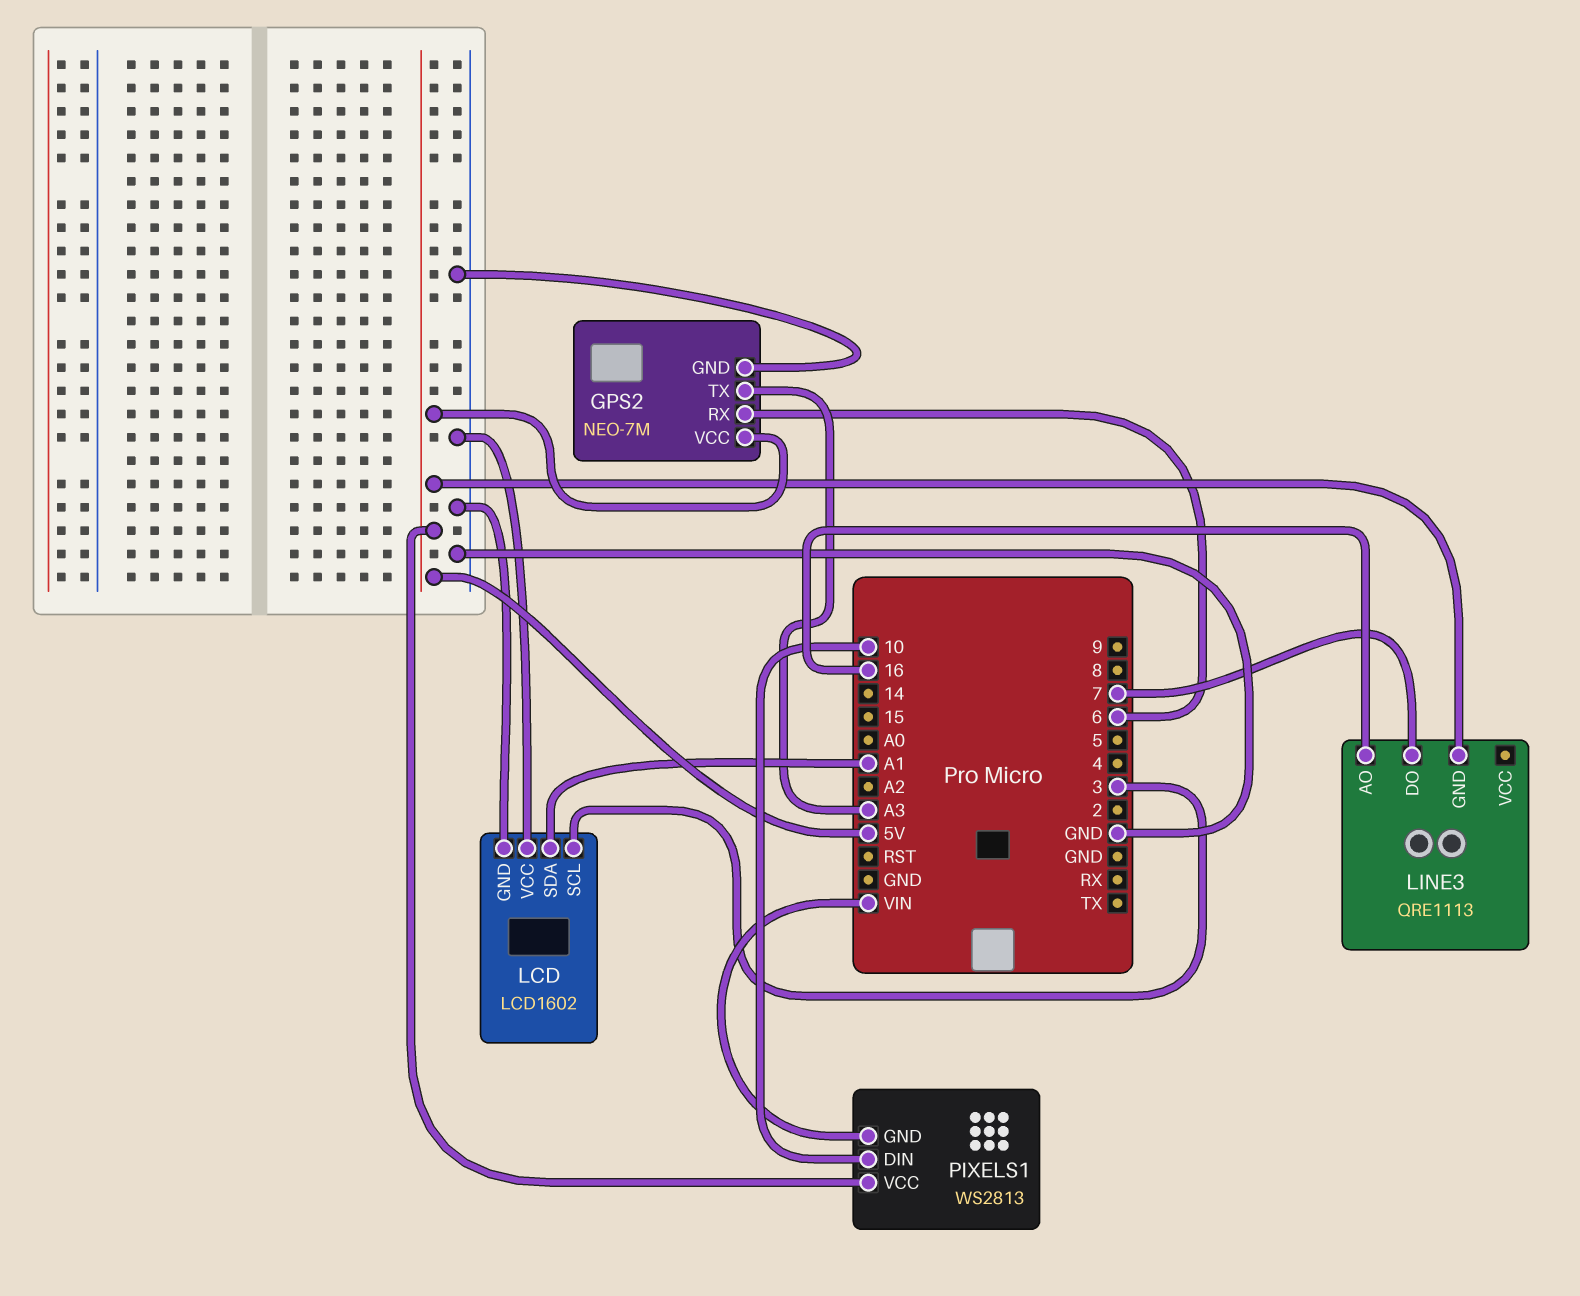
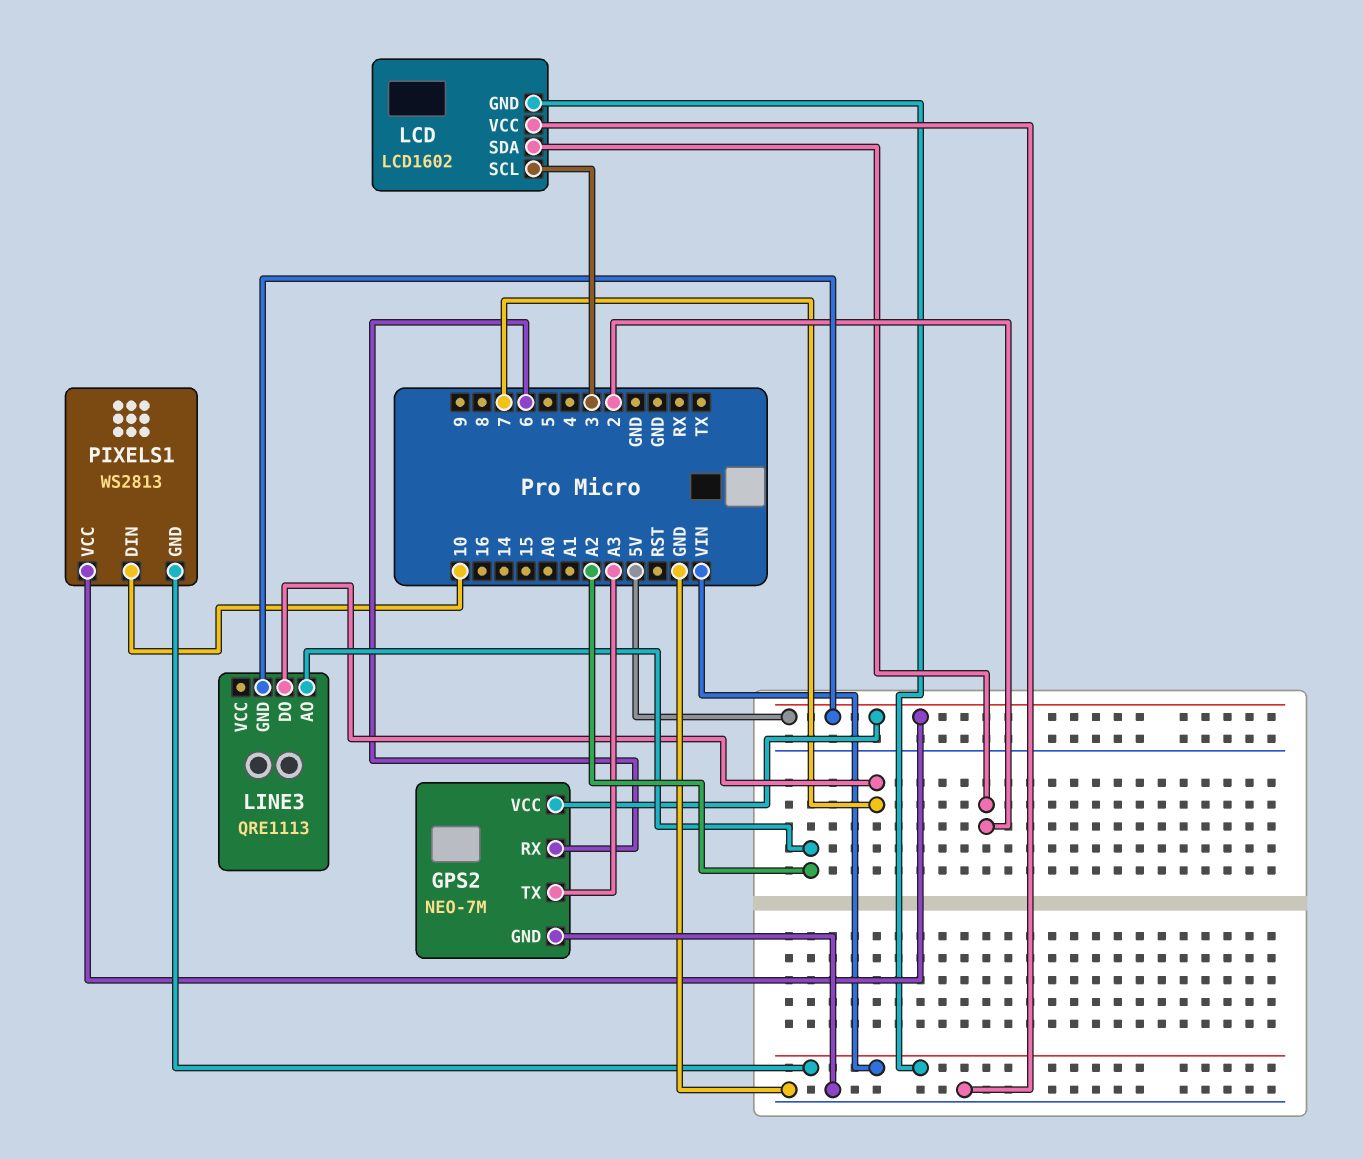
LCD pin GND: GND -> VIN
LCD pin SDA: A1 -> 2
LINE3 pin AO: 16 -> A2

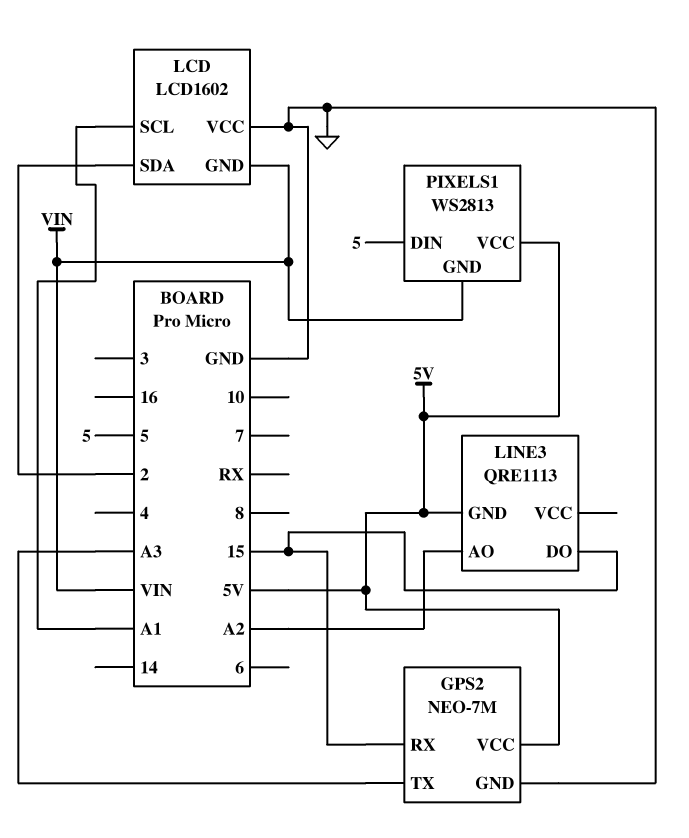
GPS2 pin RX: 6 -> 15
LCD pin SCL: 3 -> A1
LINE3 pin DO: 7 -> 15
PIXELS1 pin DIN: 10 -> 5

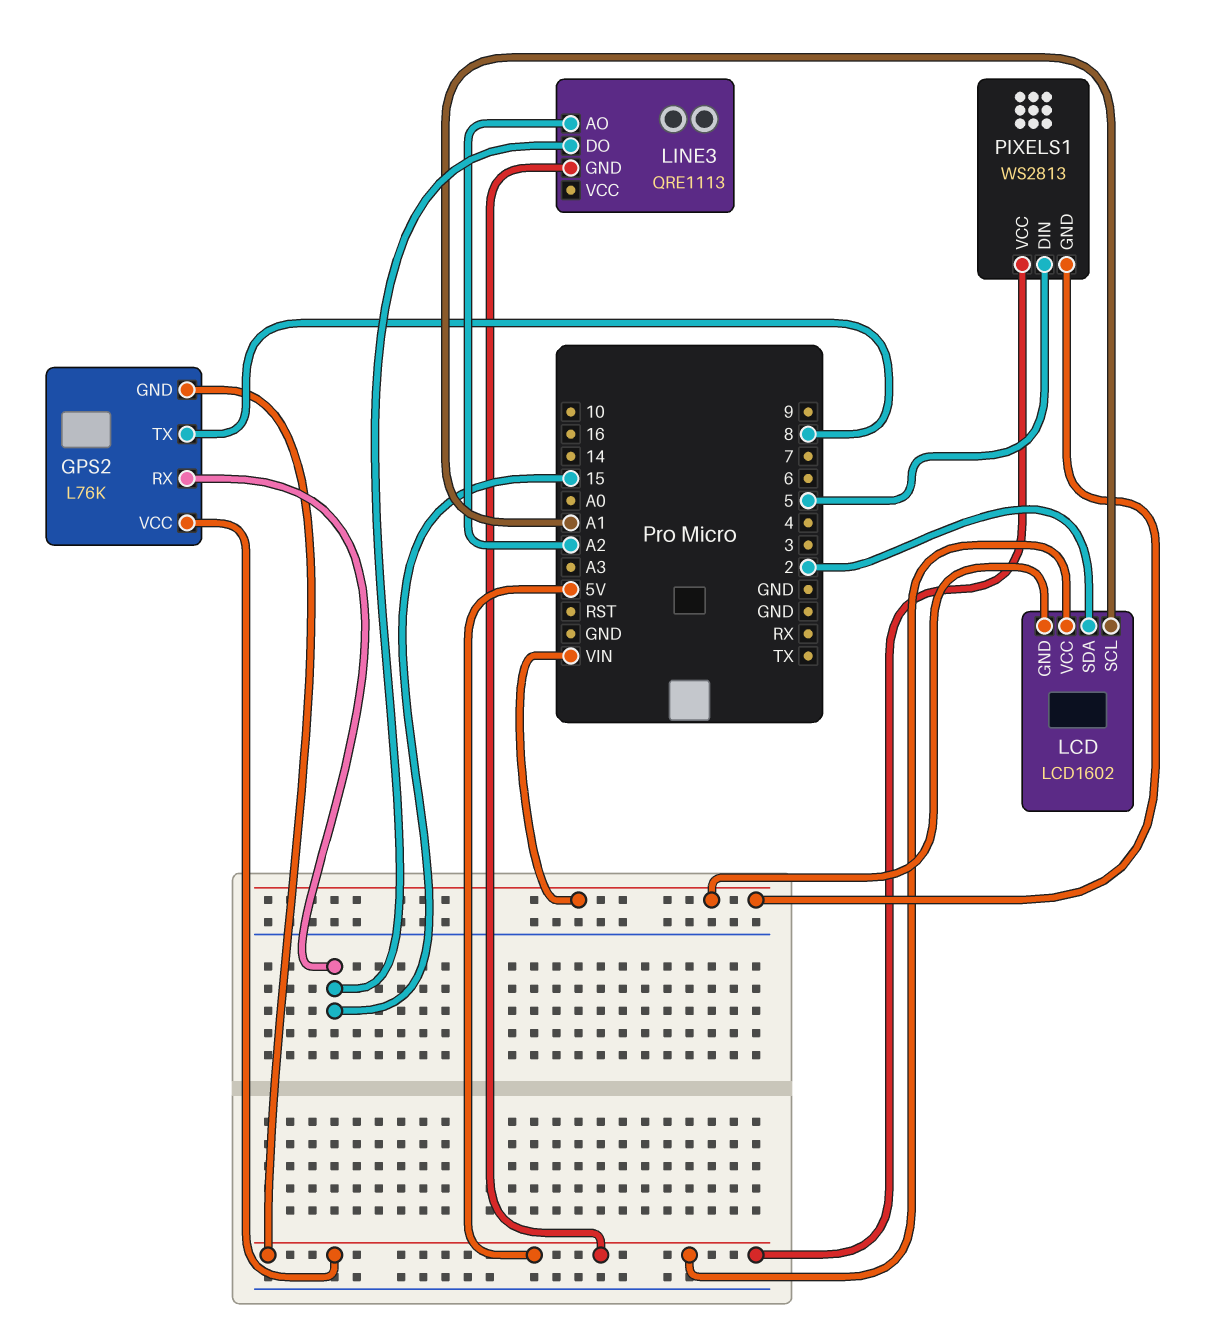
GPS2: NEO-7M -> L76K
GPS2 pin GND: GND -> 5V
GPS2 pin TX: A3 -> 8
LCD pin VCC: GND -> 5V

